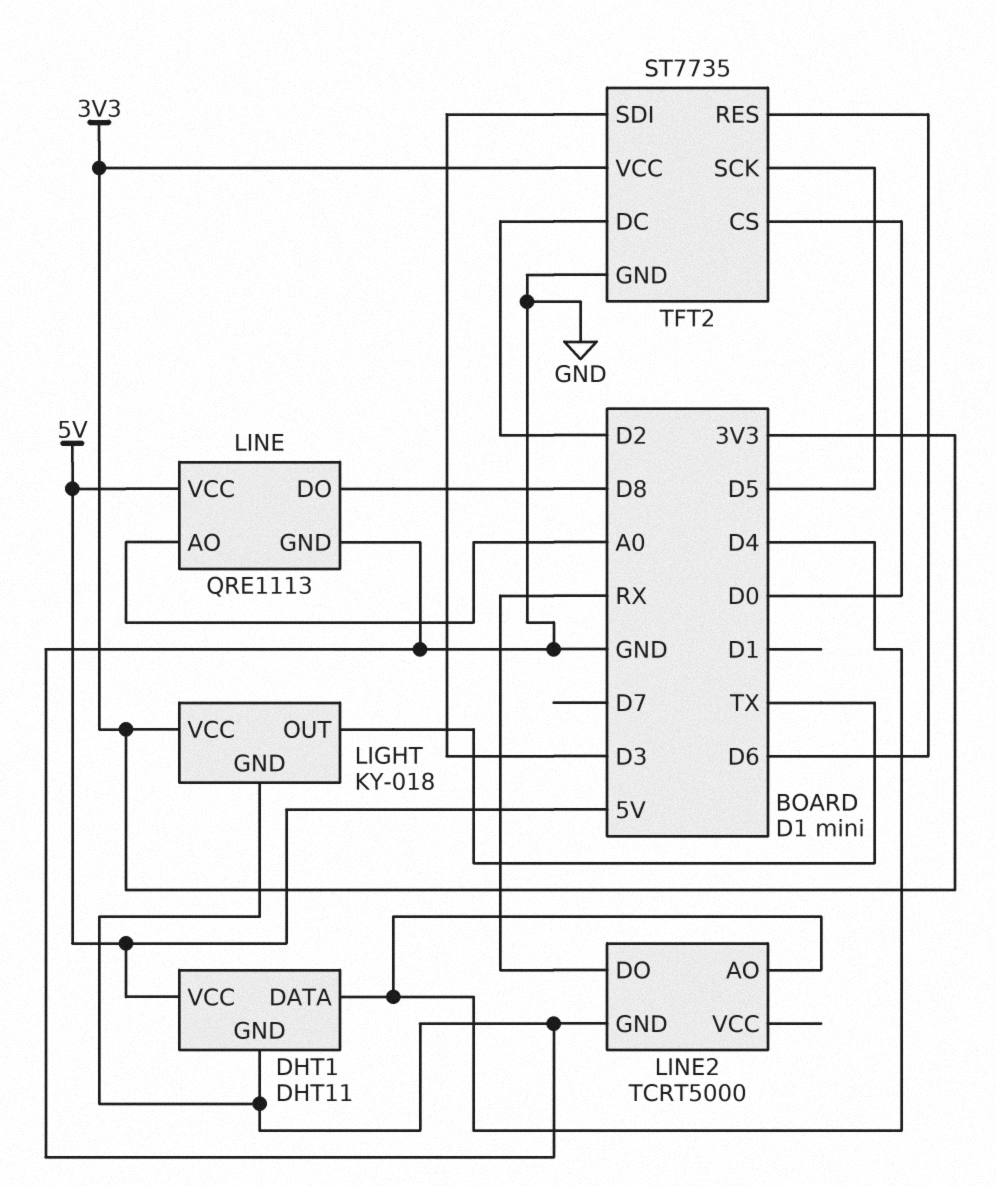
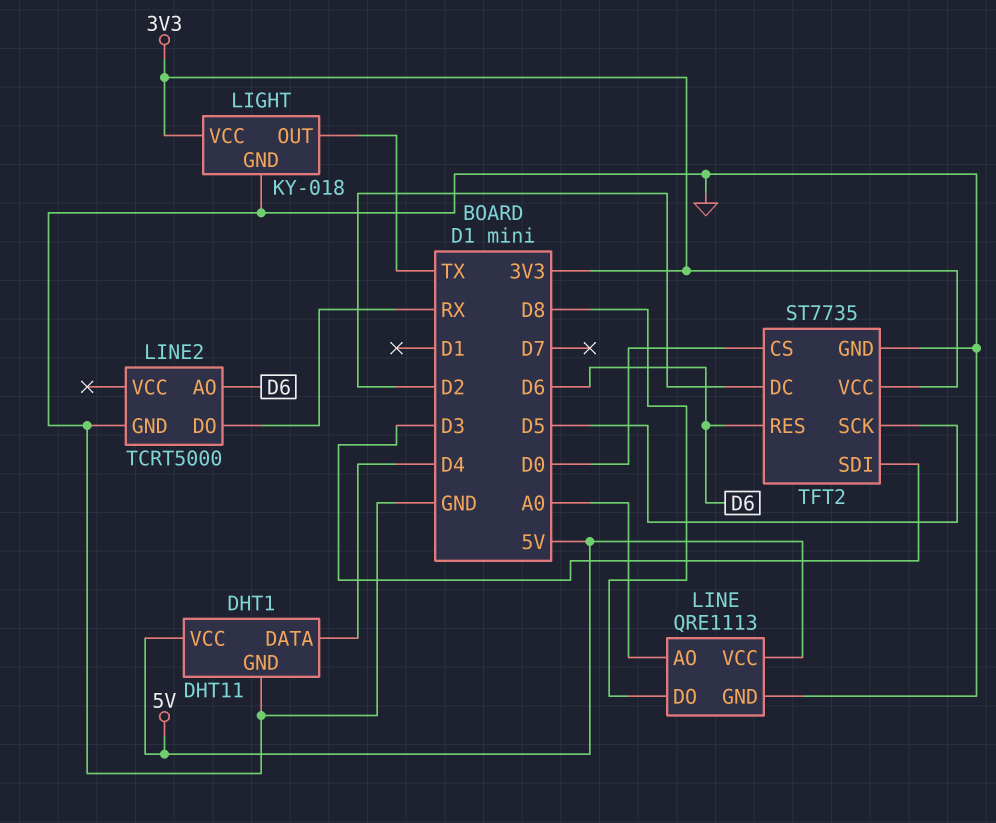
LINE2 pin AO: D4 -> D6

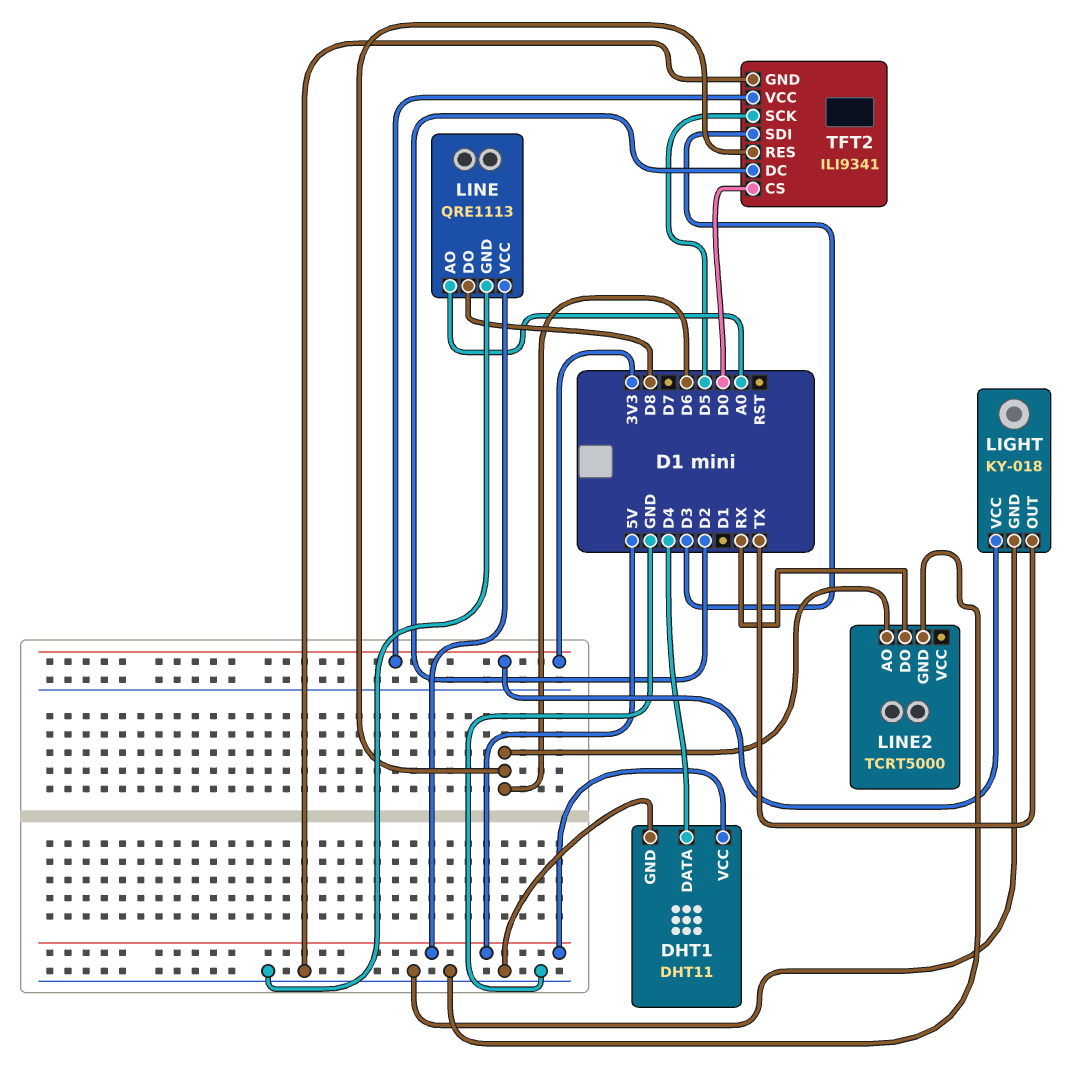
TFT2: ST7735 -> ILI9341

